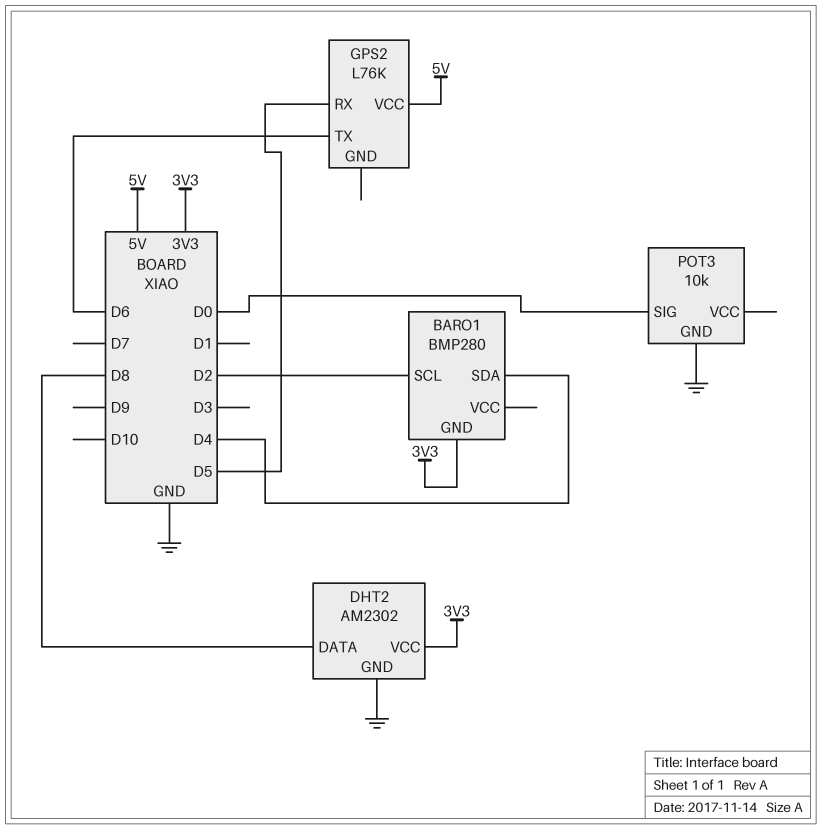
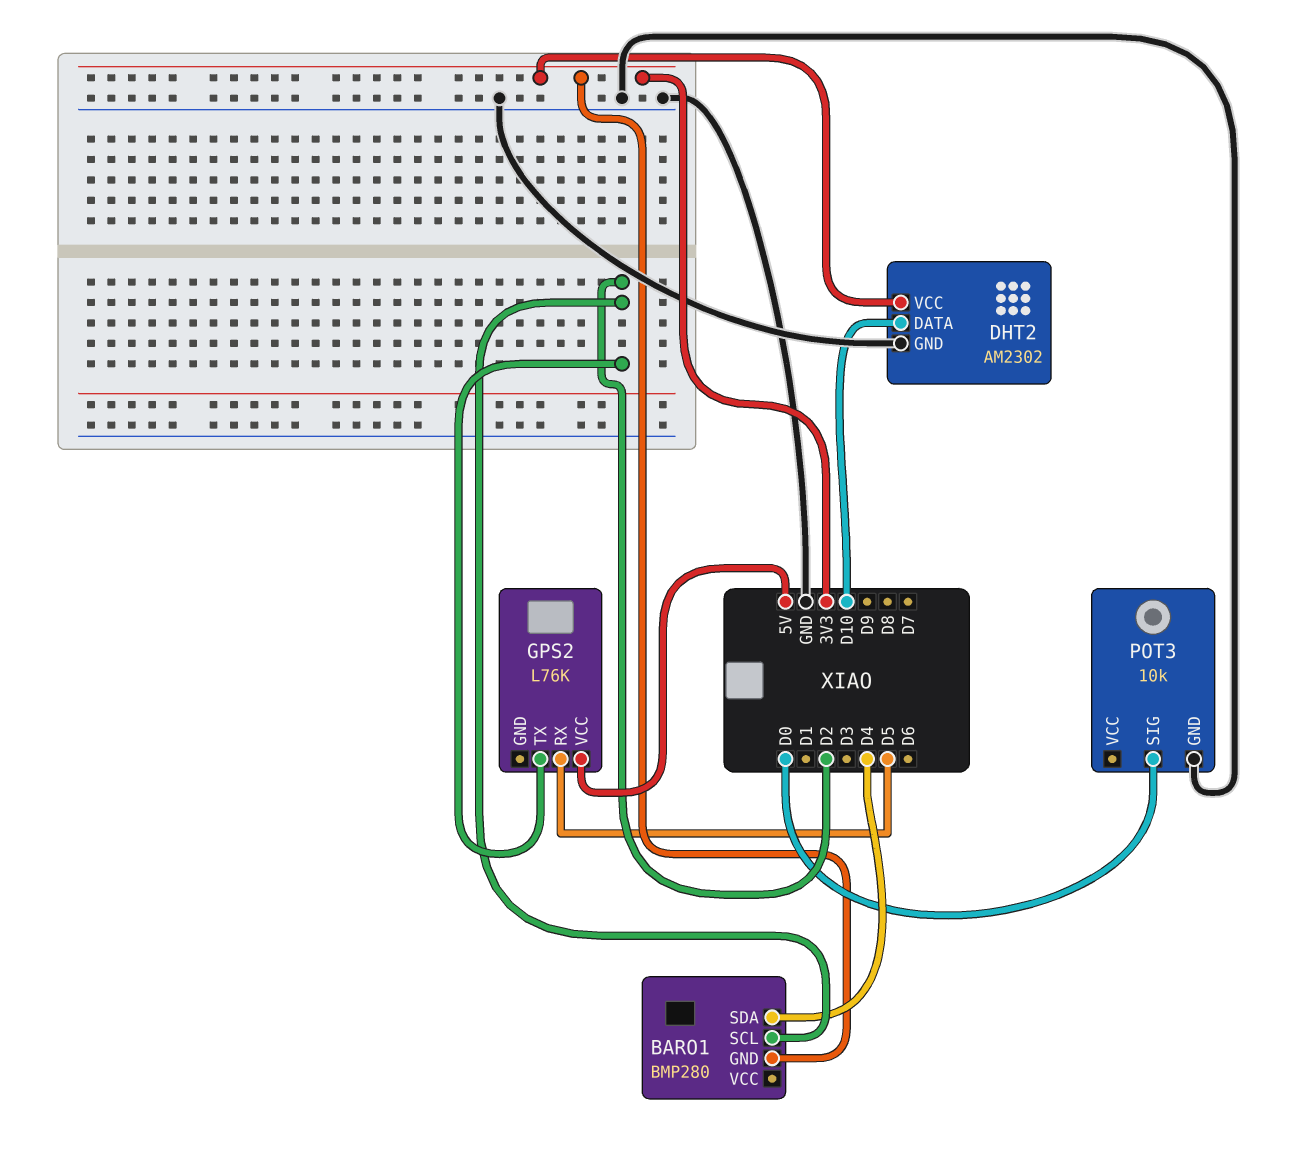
DHT2 pin DATA: D8 -> D10
GPS2 pin TX: D6 -> D2

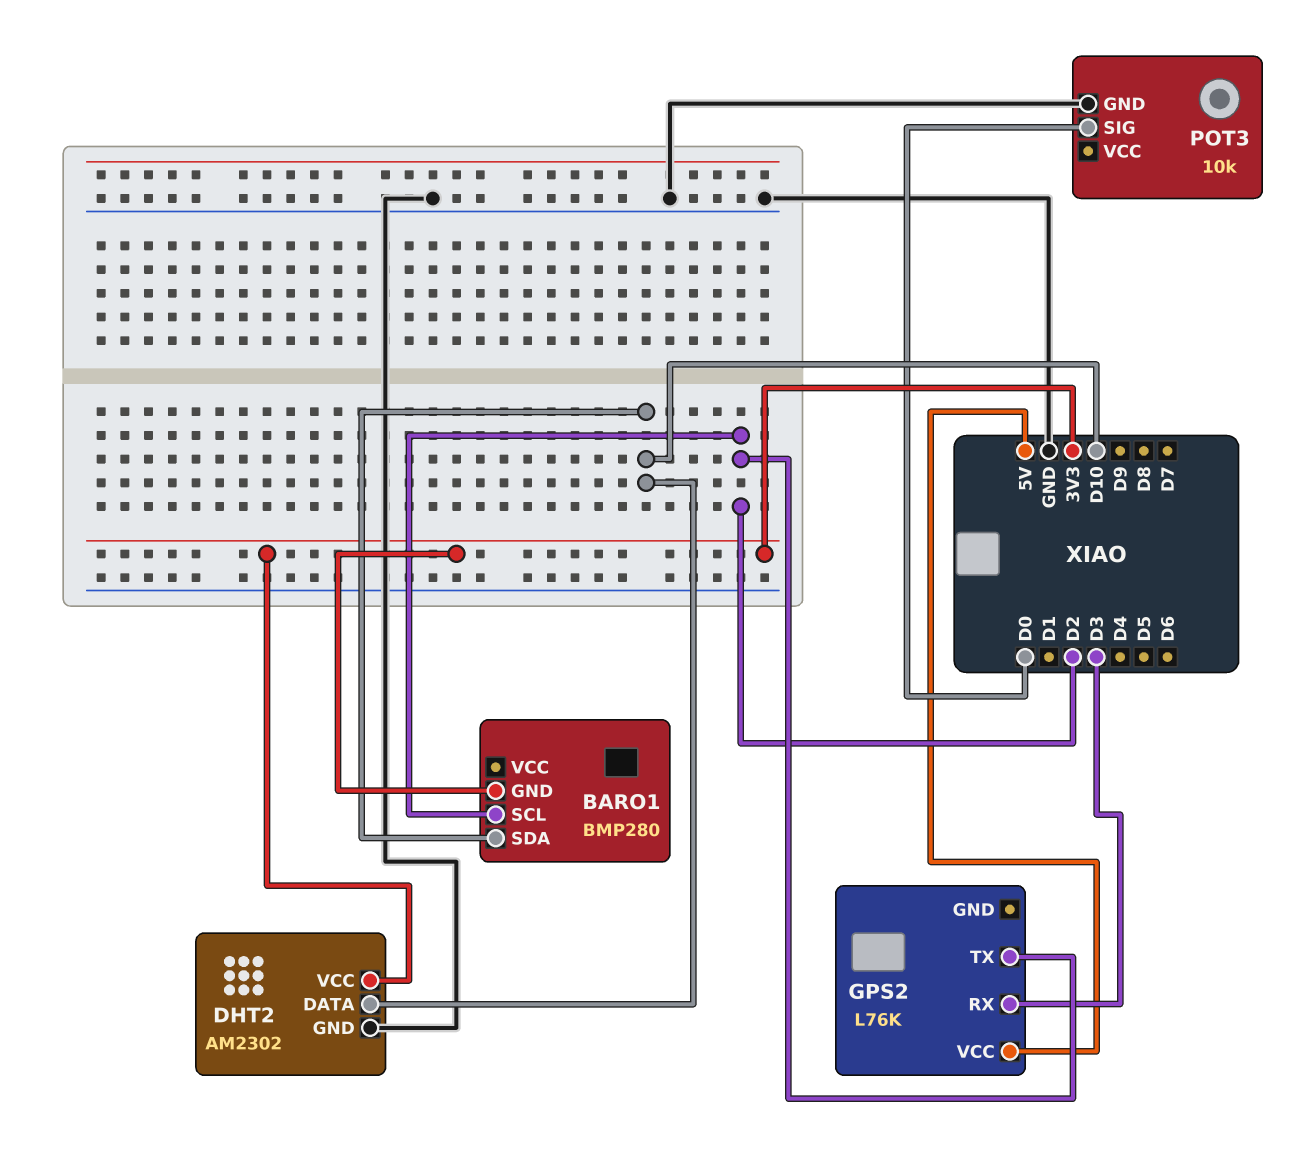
BARO1 pin SDA: D4 -> D10
GPS2 pin RX: D5 -> D3

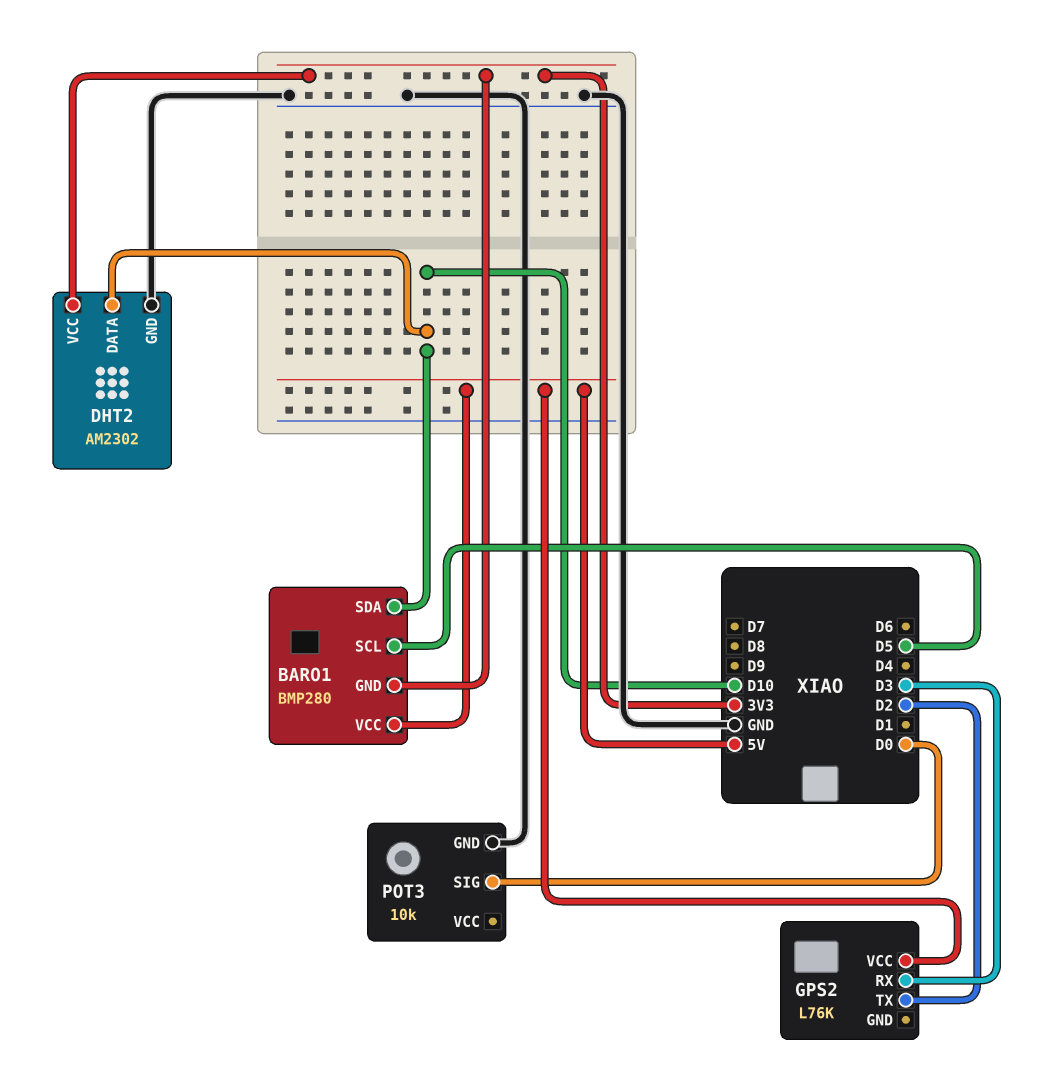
BARO1 pin SCL: D2 -> D5
BARO1 pin VCC: none -> 5V

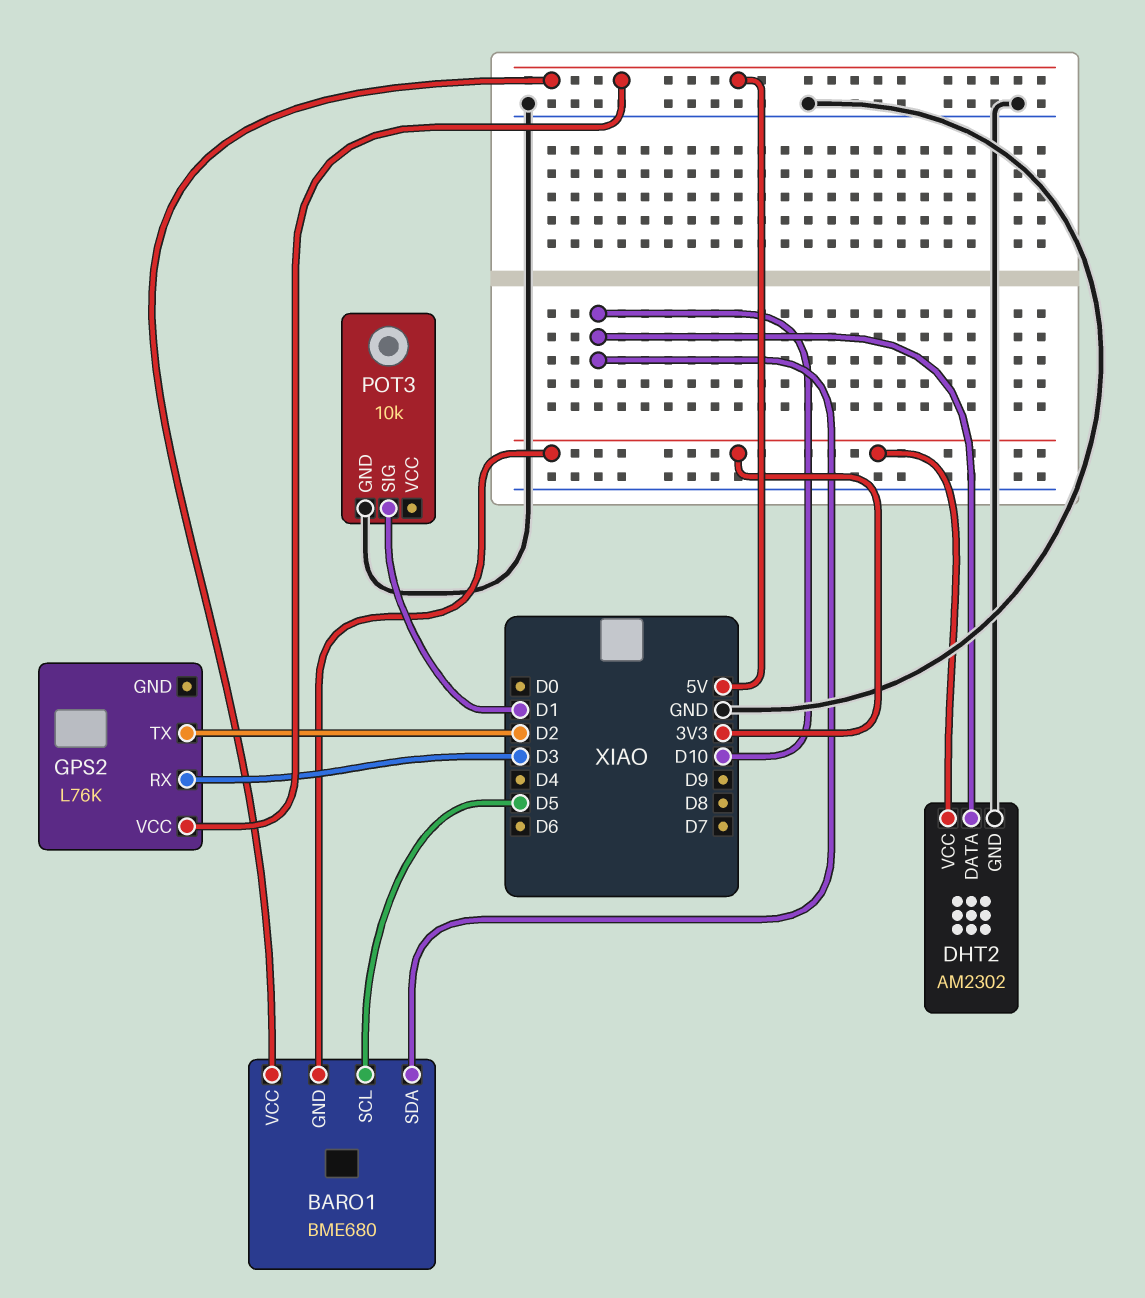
BARO1: BMP280 -> BME680
POT3 pin SIG: D0 -> D1

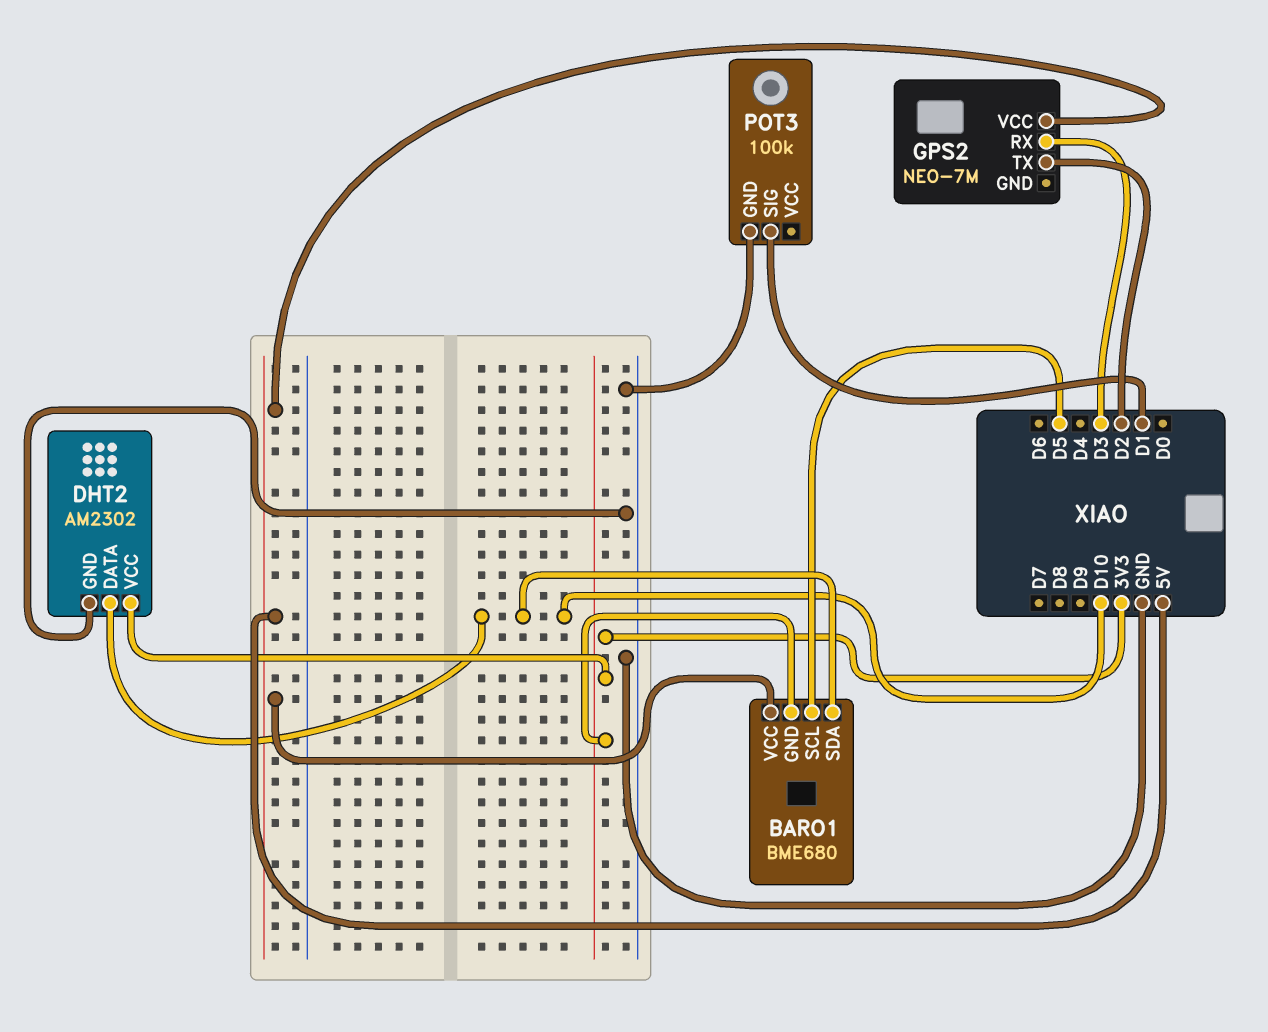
GPS2: L76K -> NEO-7M
POT3: 10k -> 100k

